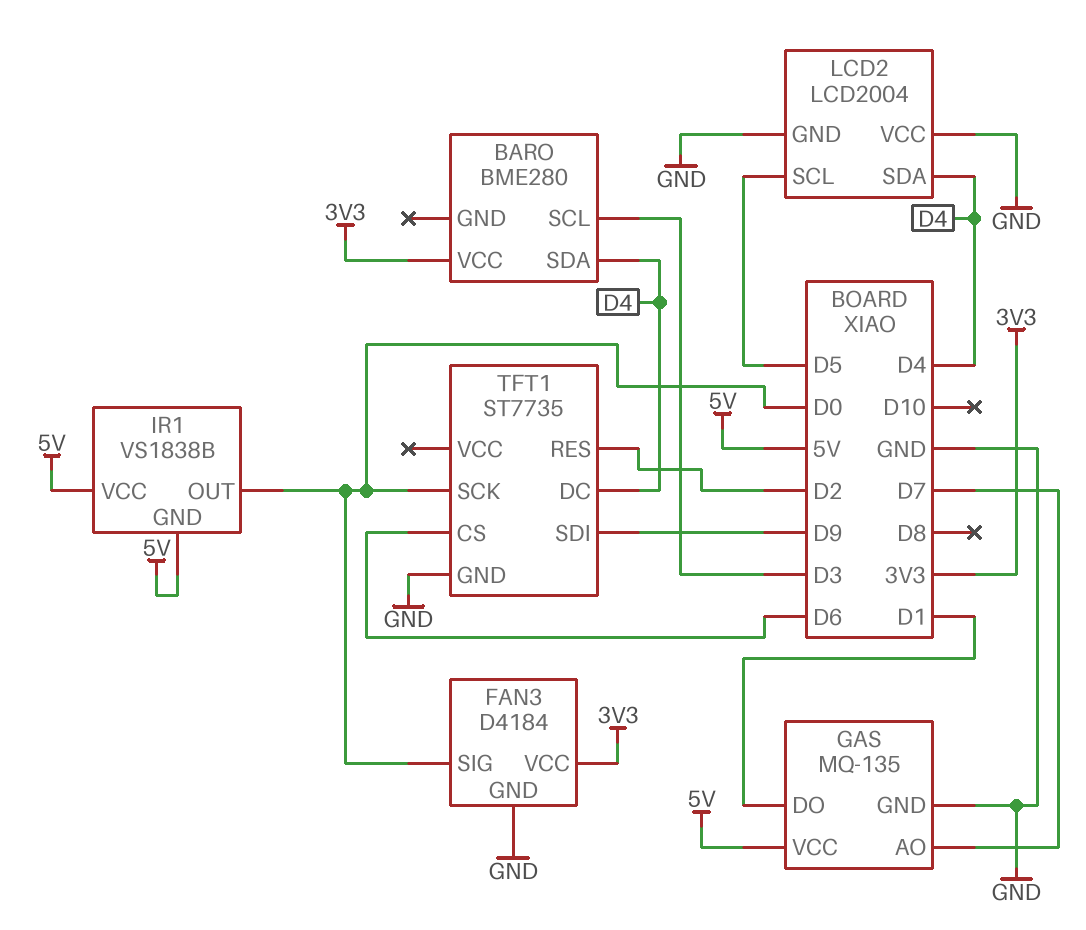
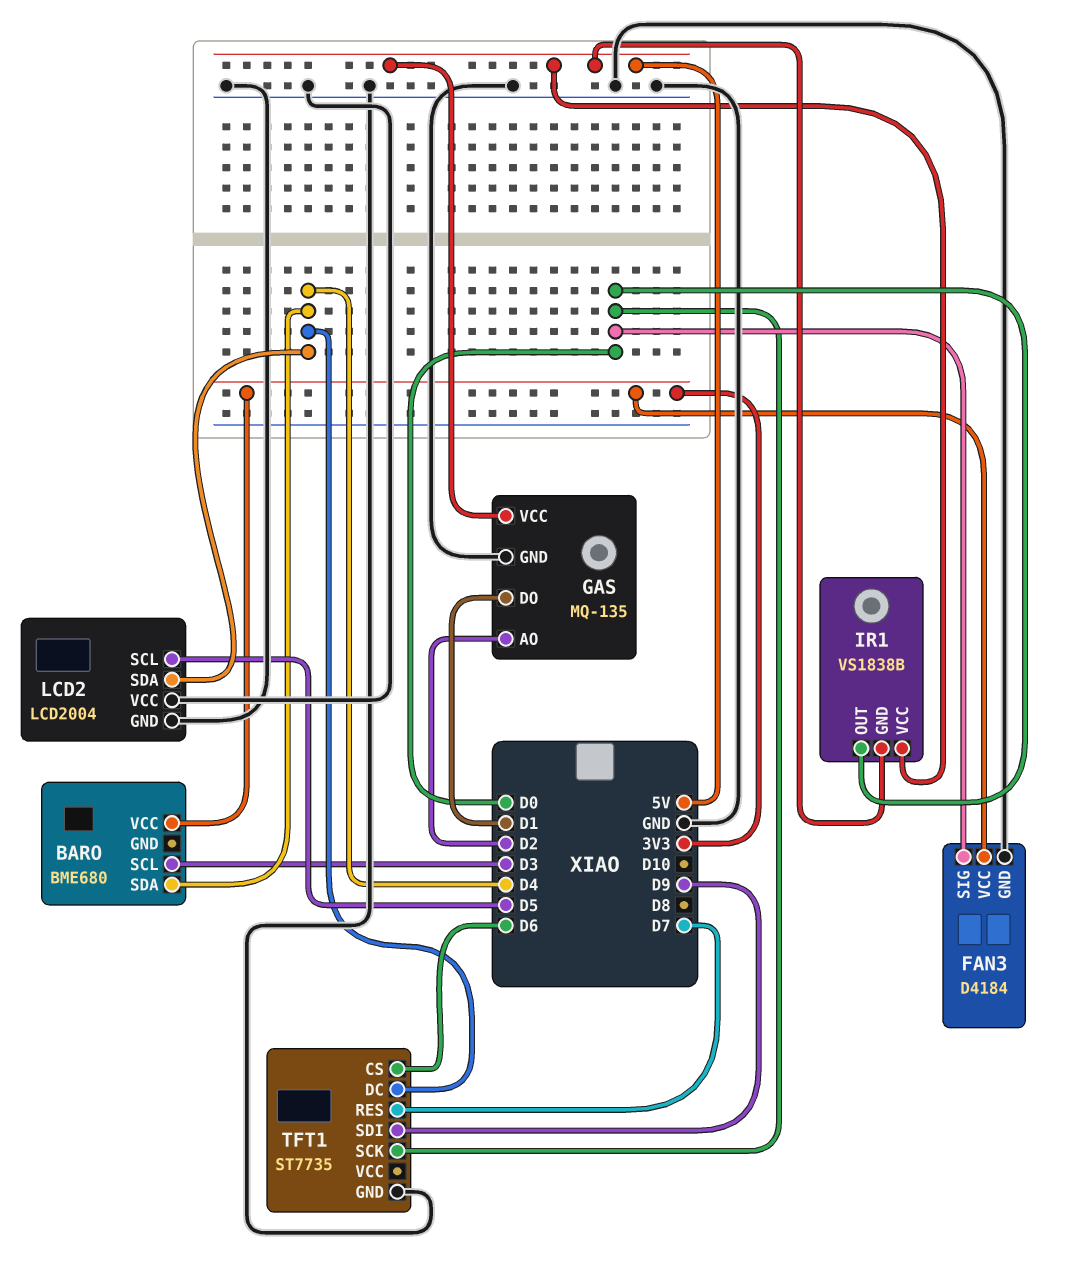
BARO: BME280 -> BME680
GAS pin AO: D7 -> D2
TFT1 pin RES: D2 -> D7

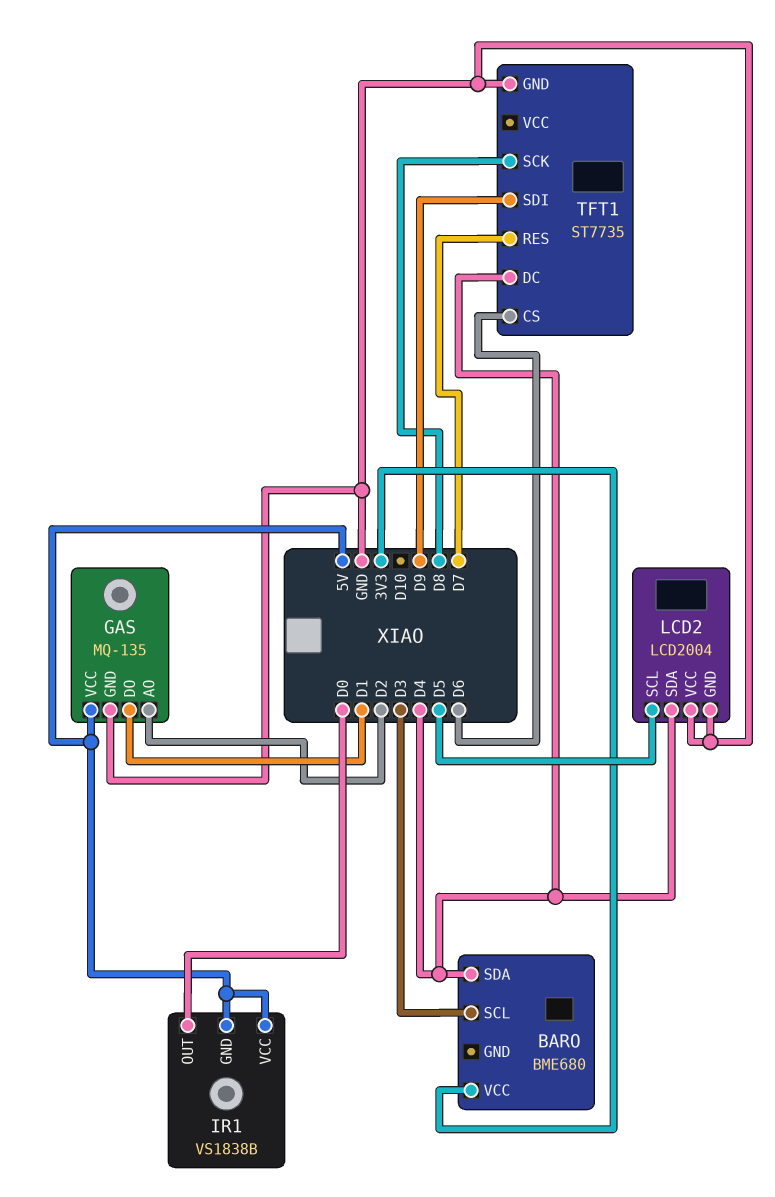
FAN3: D4184 -> none
FAN3 pin GND: GND -> none
FAN3 pin SIG: D0 -> none
FAN3 pin VCC: 3V3 -> none
TFT1 pin SCK: D0 -> D8

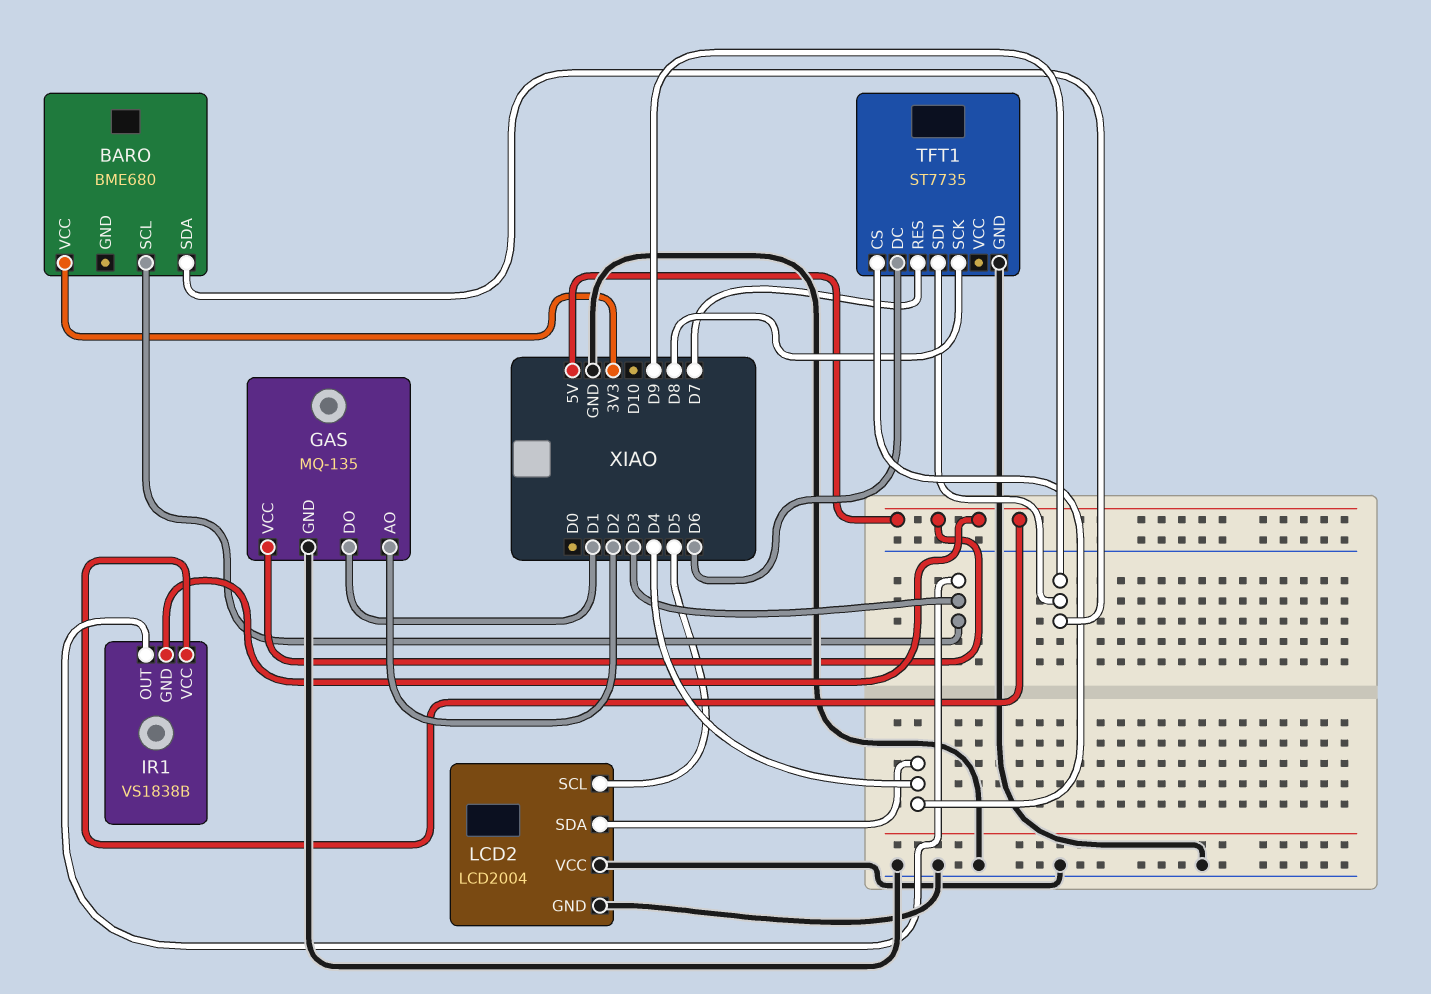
BARO pin SDA: D4 -> D9
IR1 pin OUT: D0 -> D3
TFT1 pin CS: D6 -> D4
TFT1 pin DC: D4 -> D6

